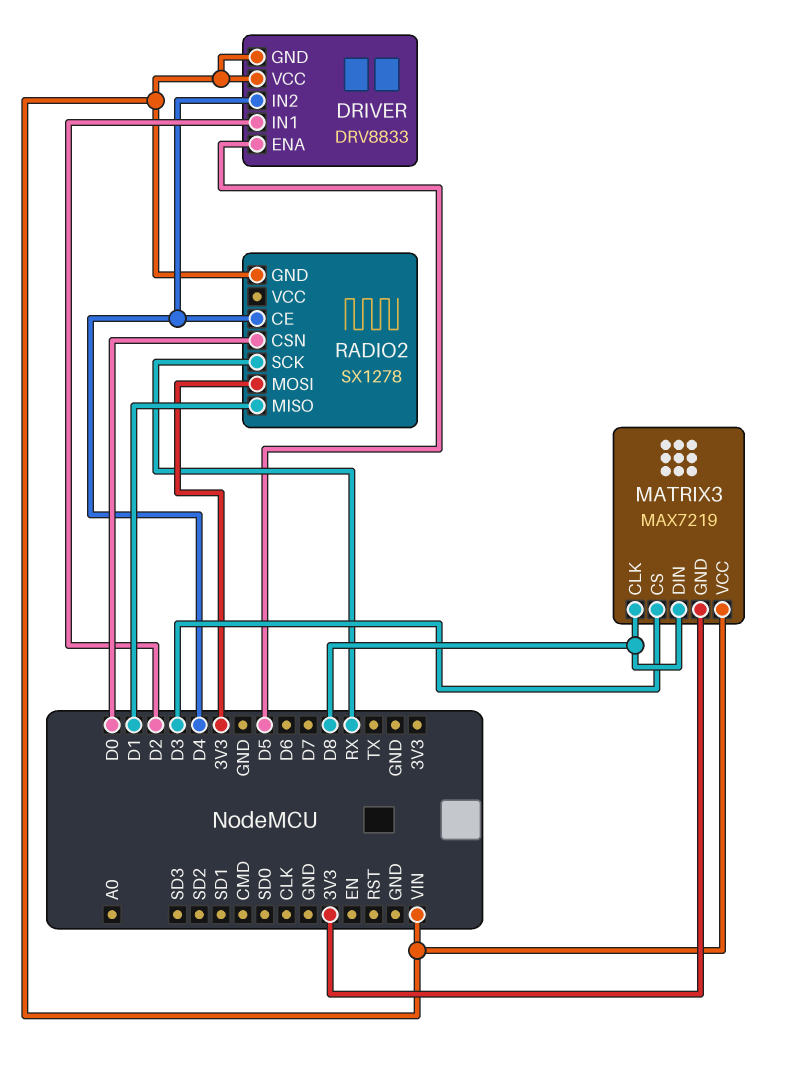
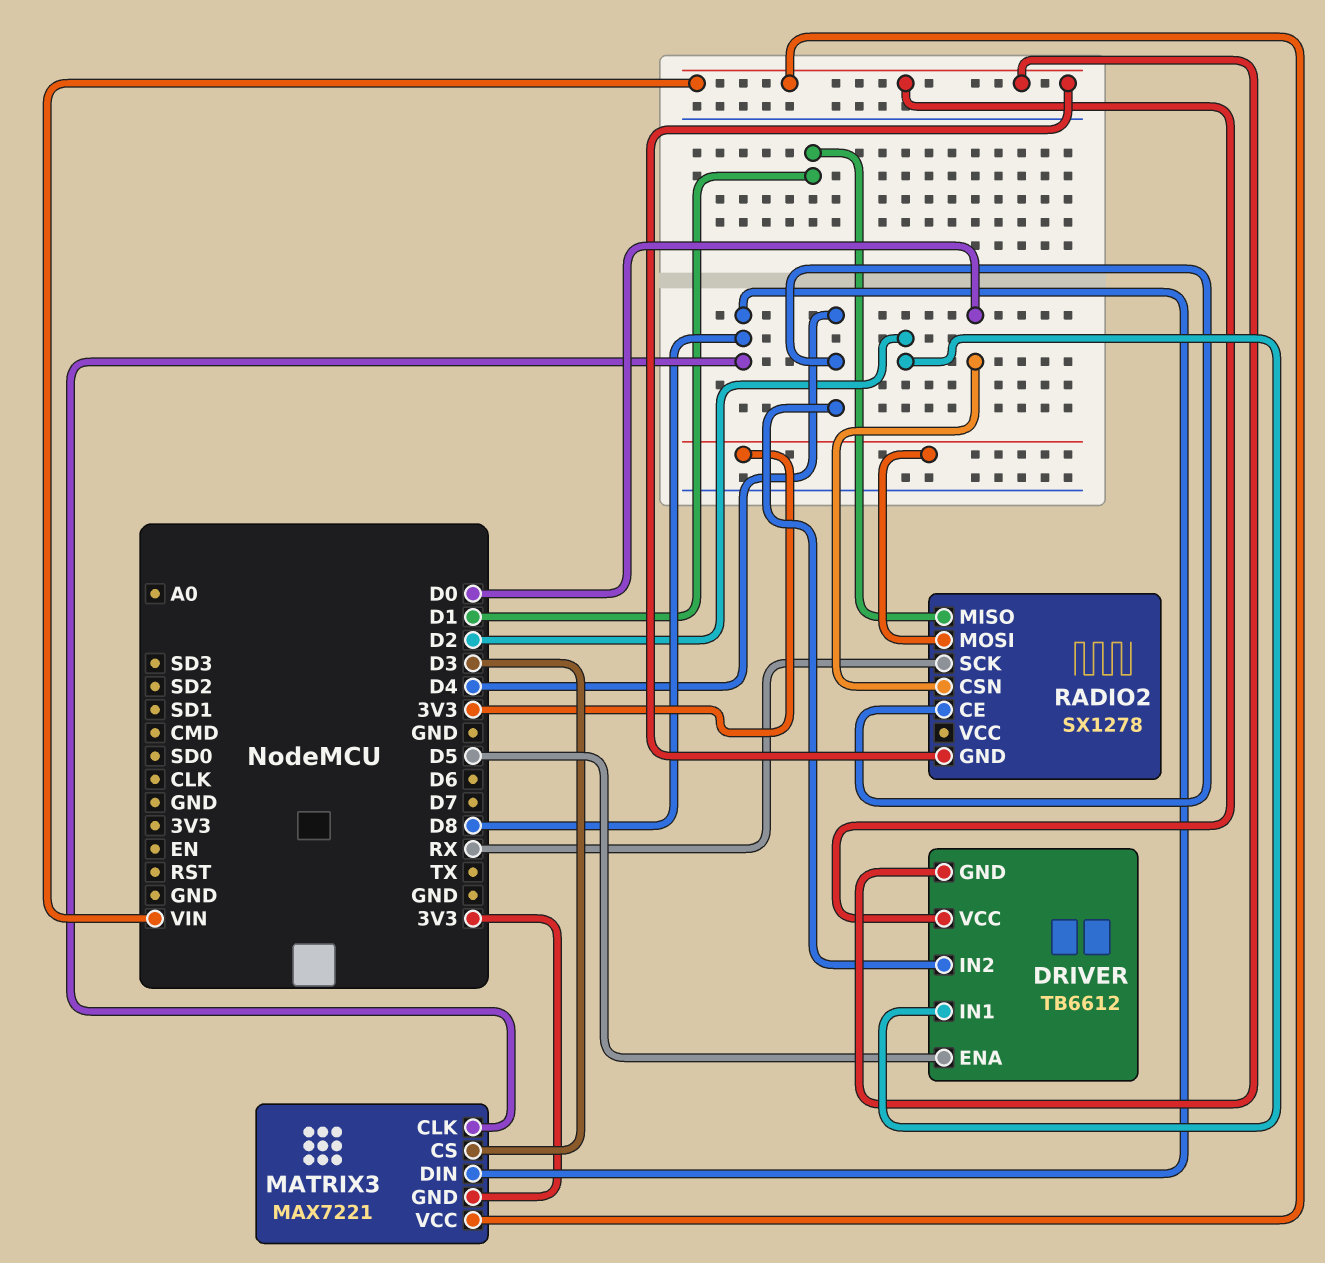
DRIVER: DRV8833 -> TB6612
MATRIX3: MAX7219 -> MAX7221

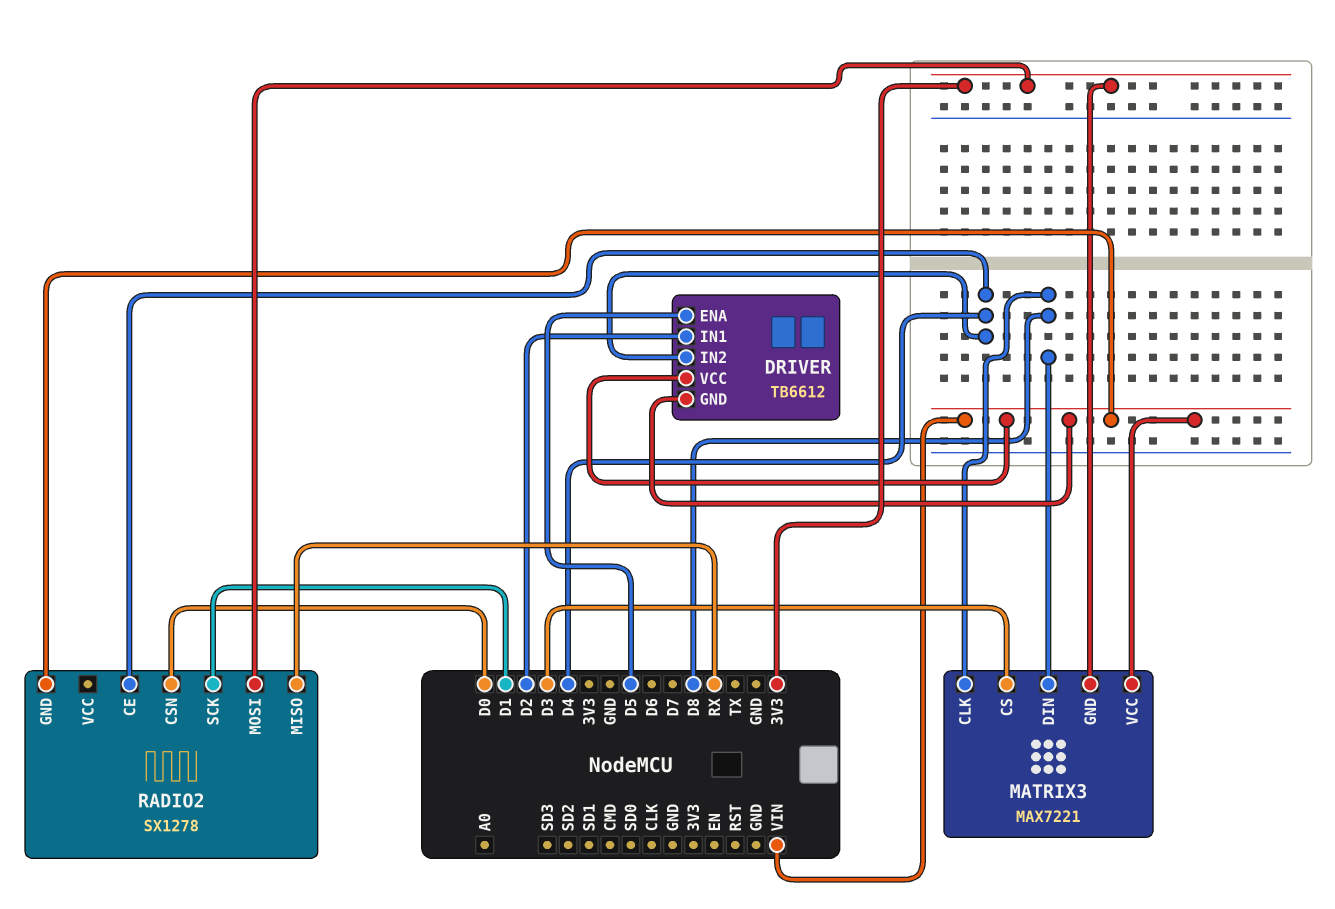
RADIO2 pin MISO: D1 -> RX
RADIO2 pin SCK: RX -> D1

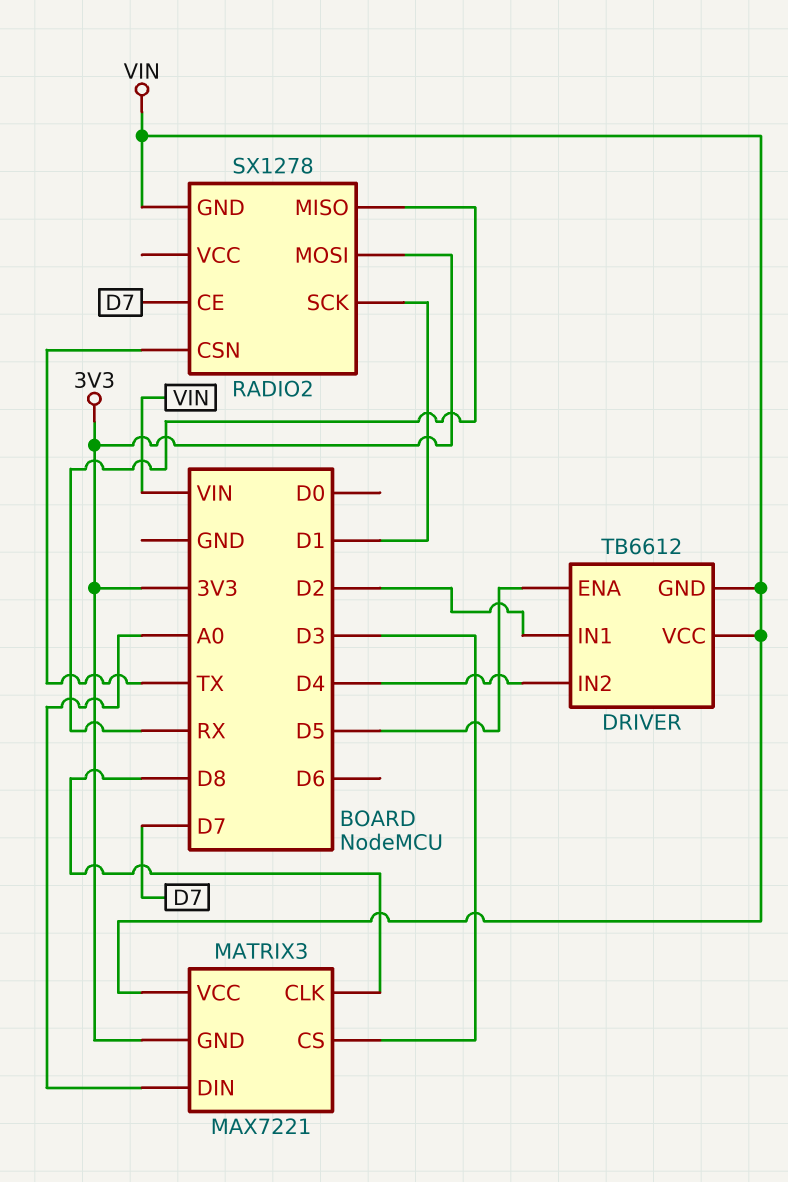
MATRIX3 pin DIN: D8 -> A0
RADIO2 pin CE: D4 -> D7
RADIO2 pin CSN: D0 -> TX

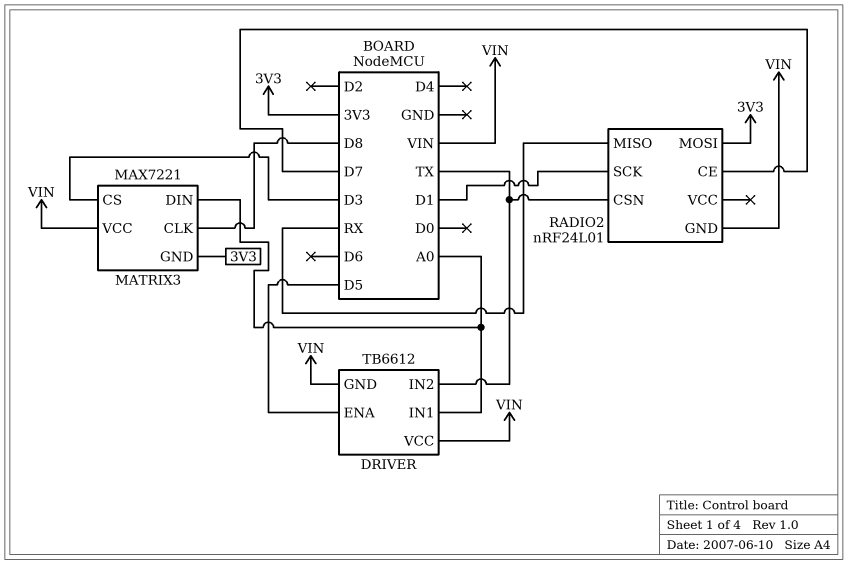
DRIVER pin IN1: D2 -> A0
DRIVER pin IN2: D4 -> TX
RADIO2: SX1278 -> nRF24L01

